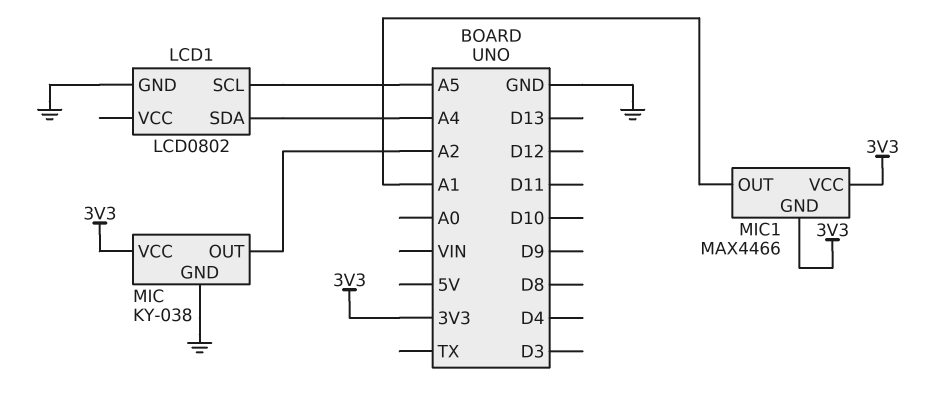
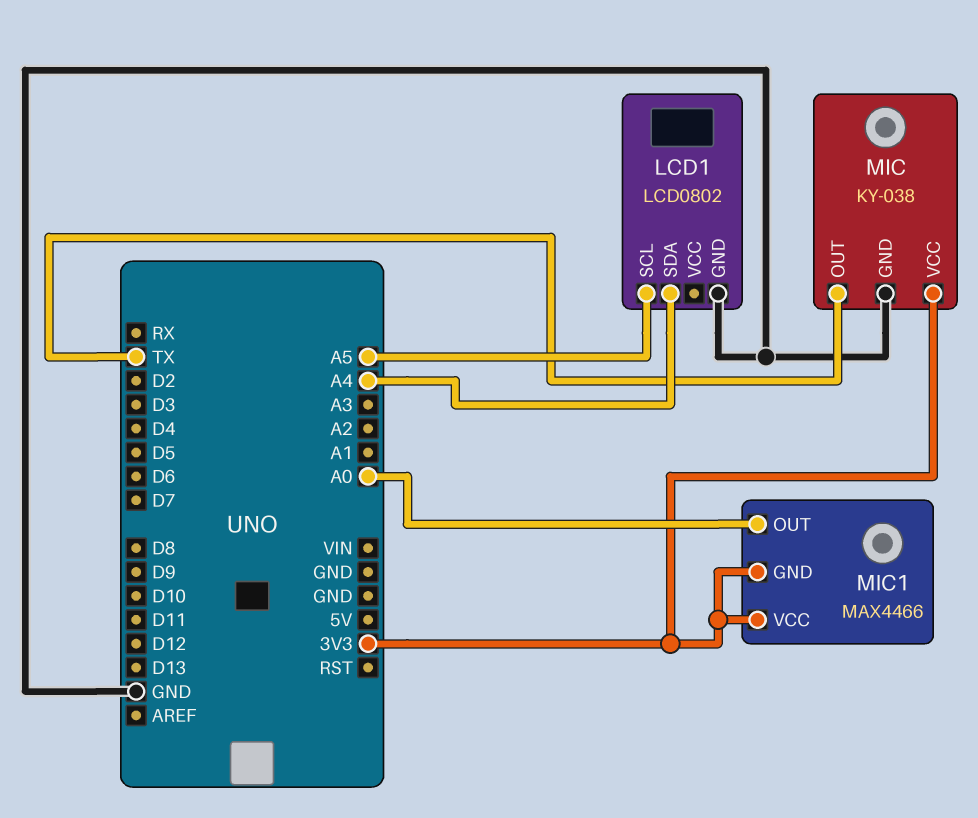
MIC pin OUT: A2 -> TX
MIC1 pin OUT: A1 -> A0

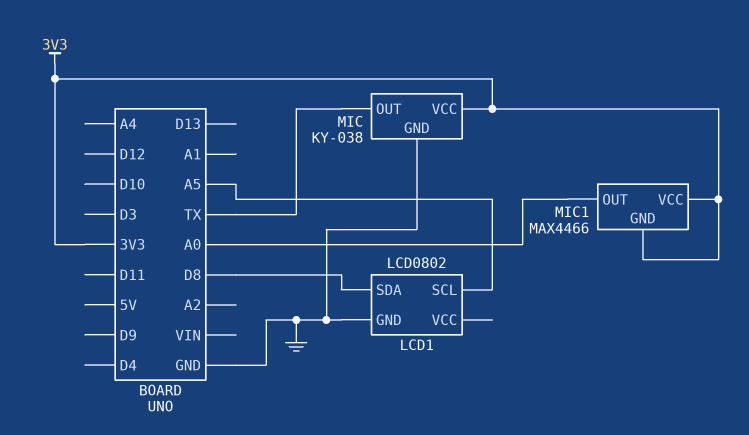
LCD1 pin SDA: A4 -> D8

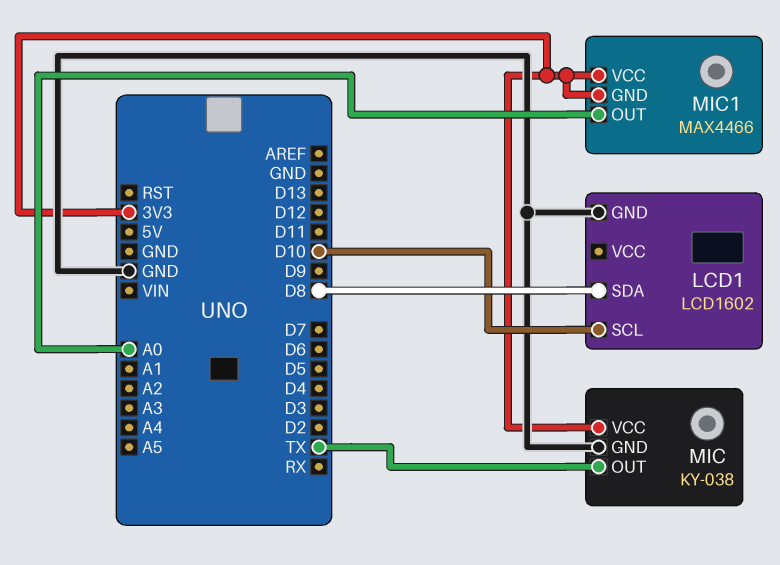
LCD1: LCD0802 -> LCD1602
LCD1 pin SCL: A5 -> D10

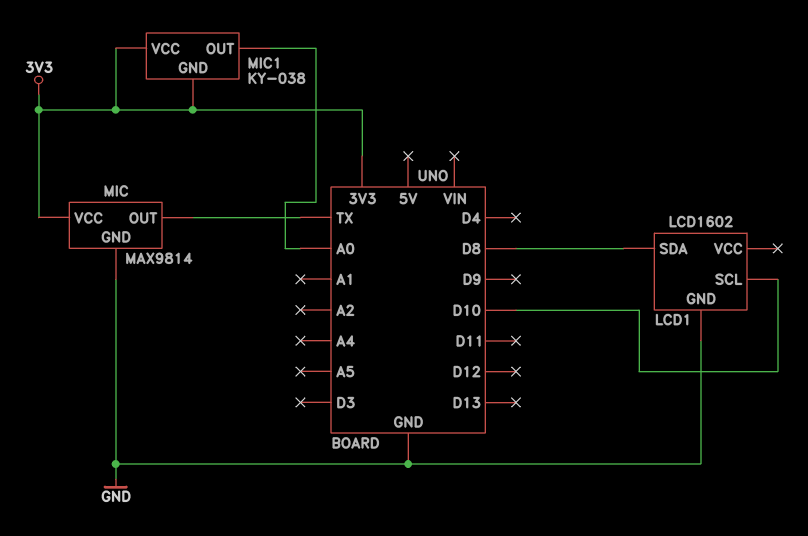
MIC: KY-038 -> MAX9814
MIC1: MAX4466 -> KY-038

